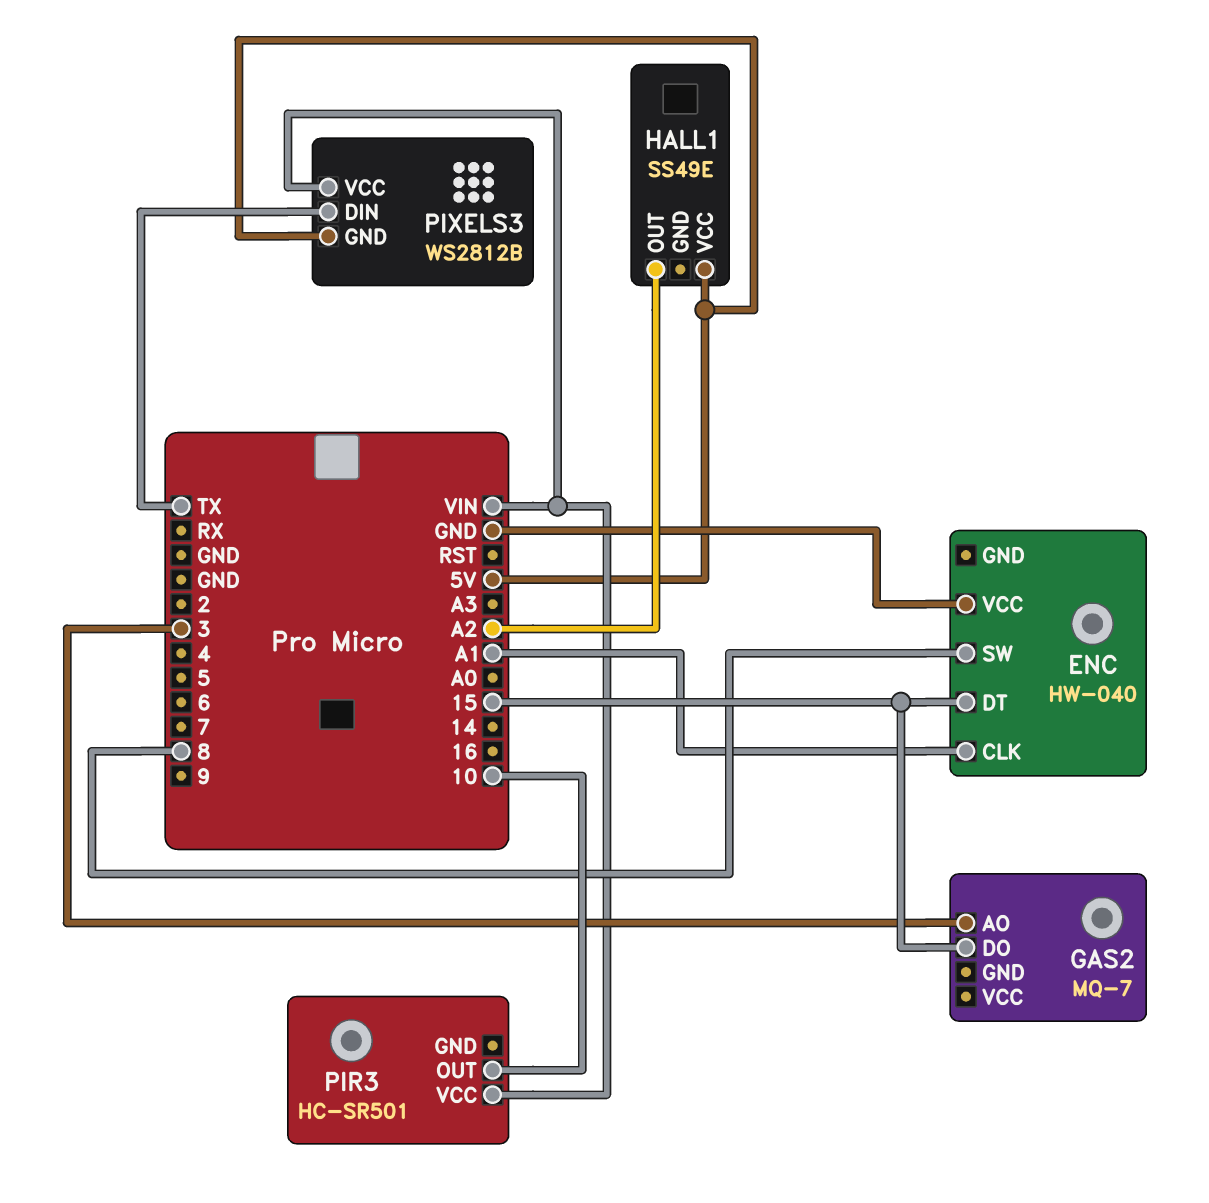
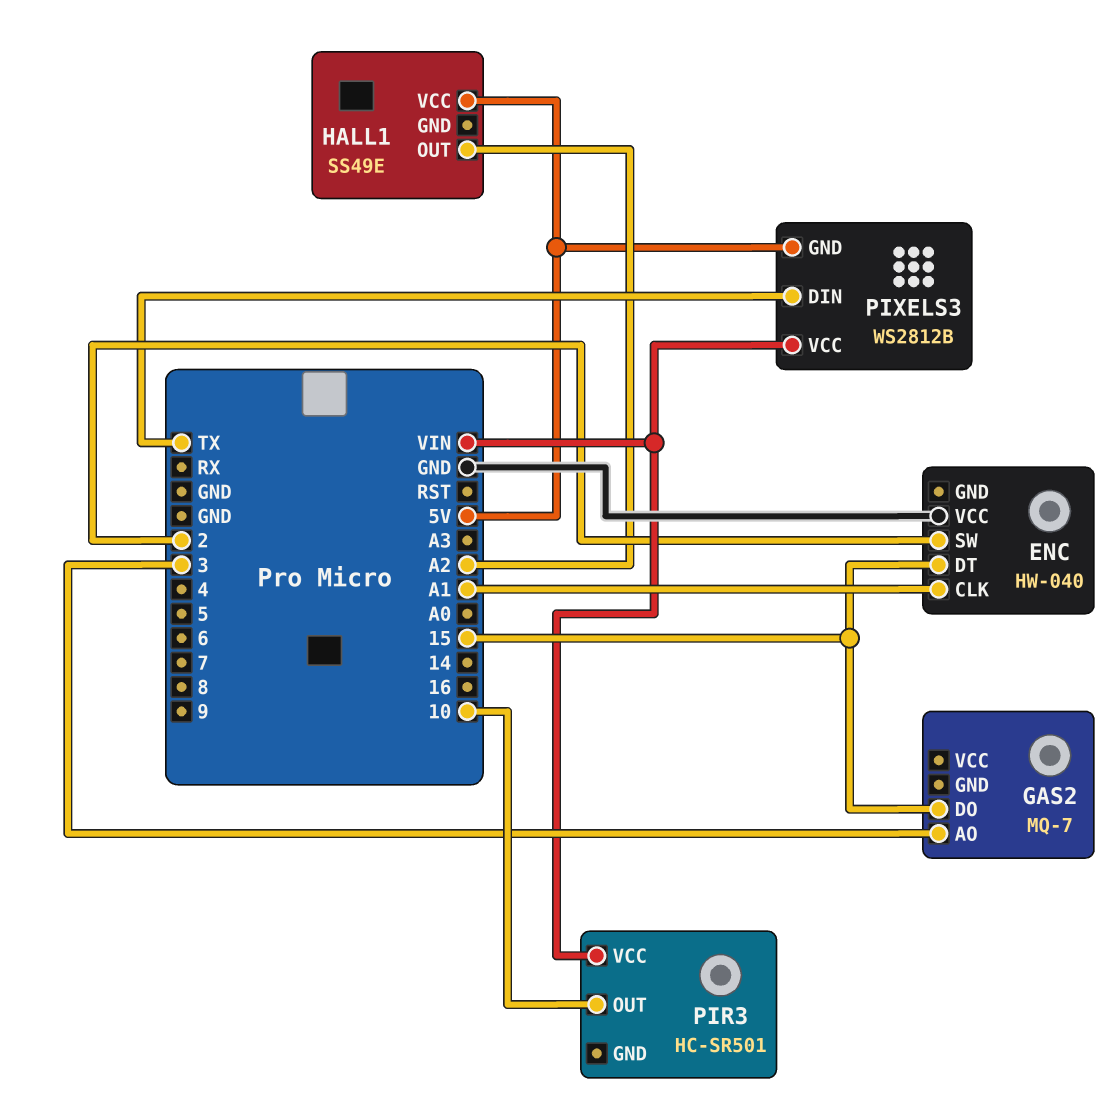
ENC pin SW: 8 -> 2

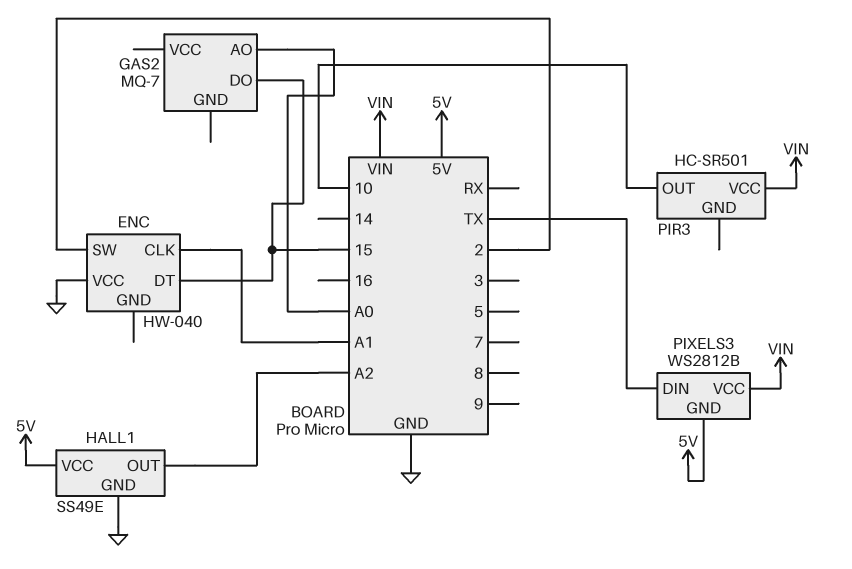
GAS2 pin AO: 3 -> A0
HALL1 pin GND: none -> GND

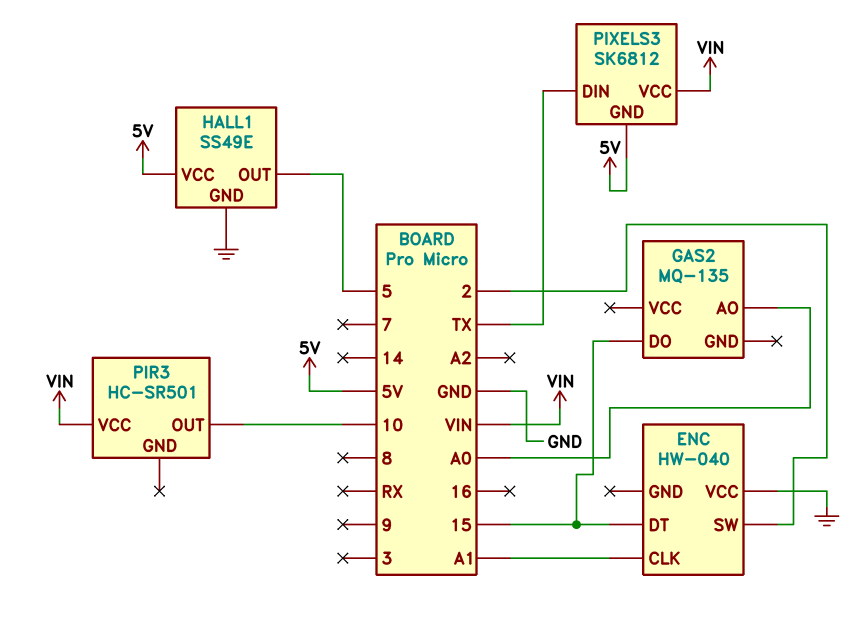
GAS2: MQ-7 -> MQ-135
HALL1 pin OUT: A2 -> 5
PIXELS3: WS2812B -> SK6812

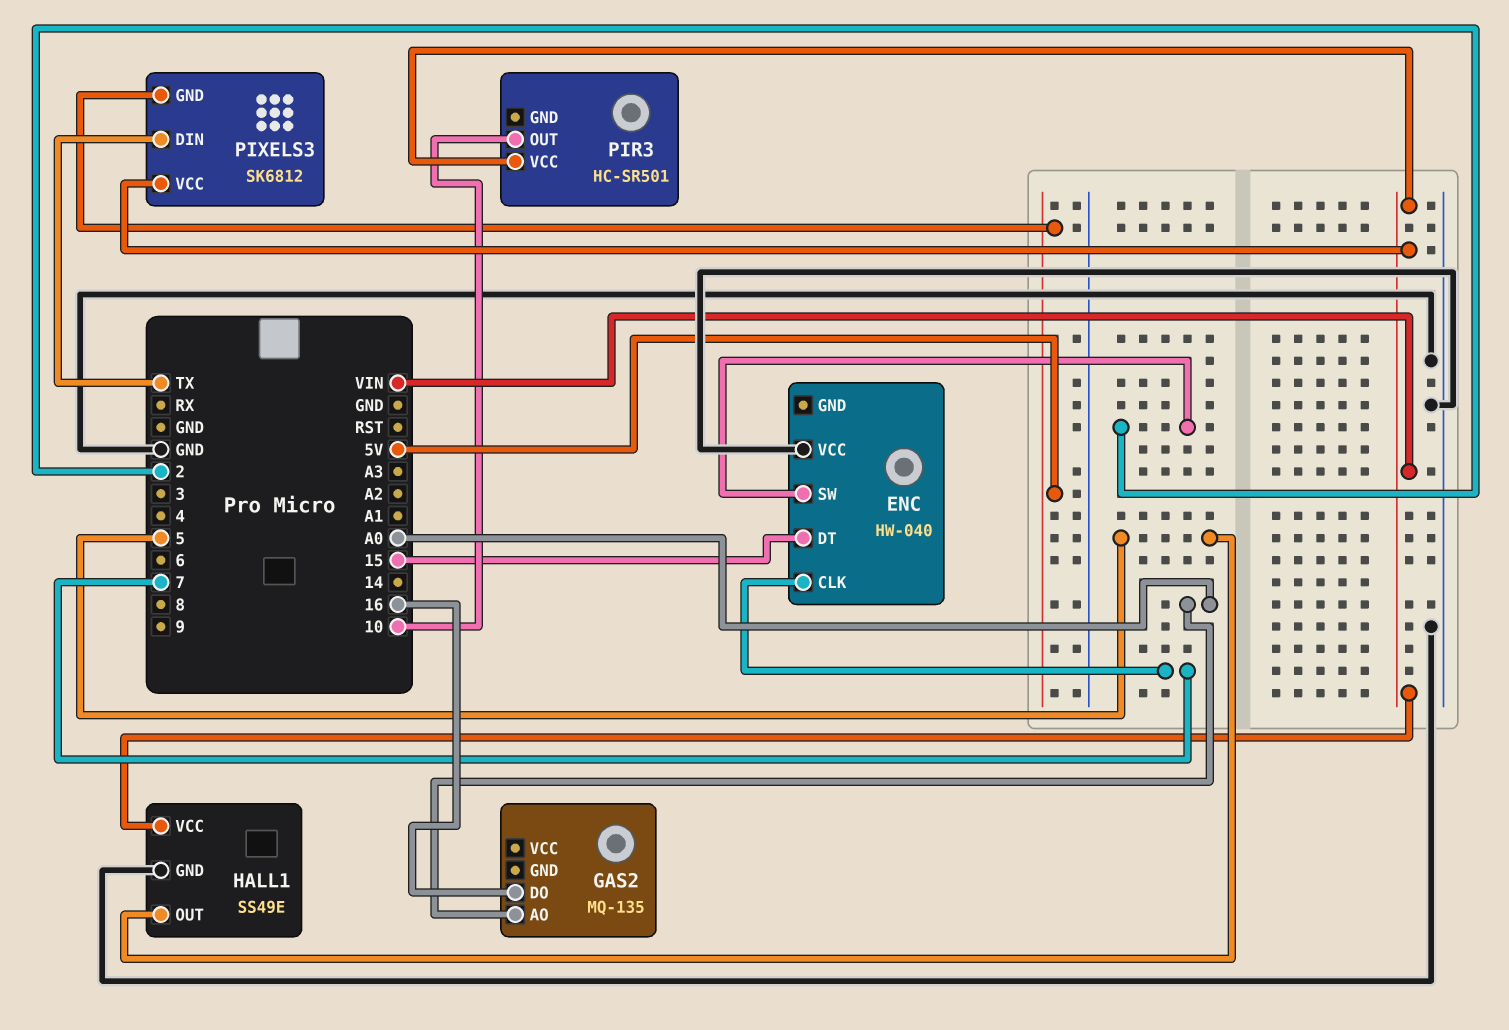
ENC pin CLK: A1 -> 7
GAS2 pin DO: 15 -> 16
HALL1 pin VCC: 5V -> VIN

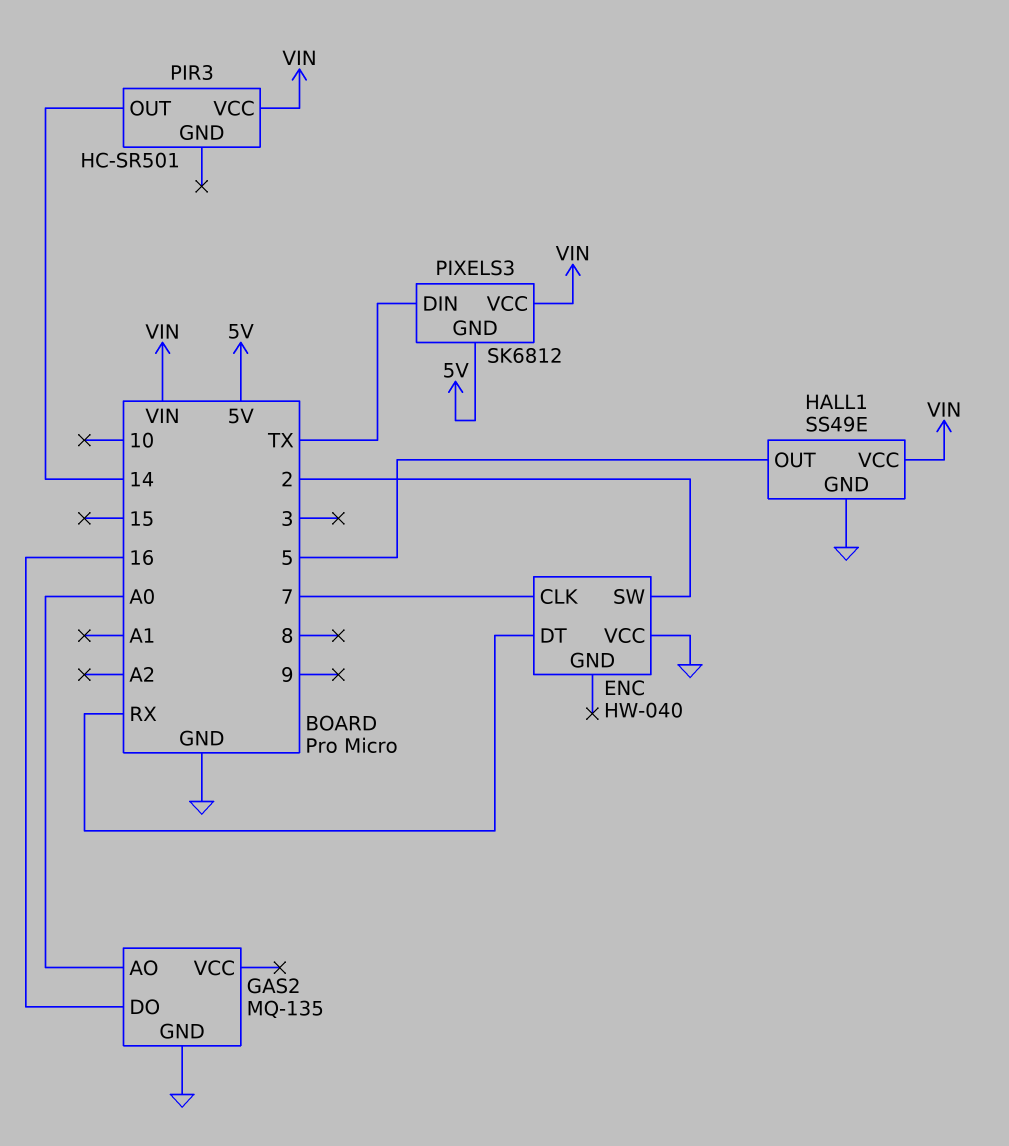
ENC pin DT: 15 -> RX
GAS2 pin GND: none -> GND
PIR3 pin OUT: 10 -> 14

